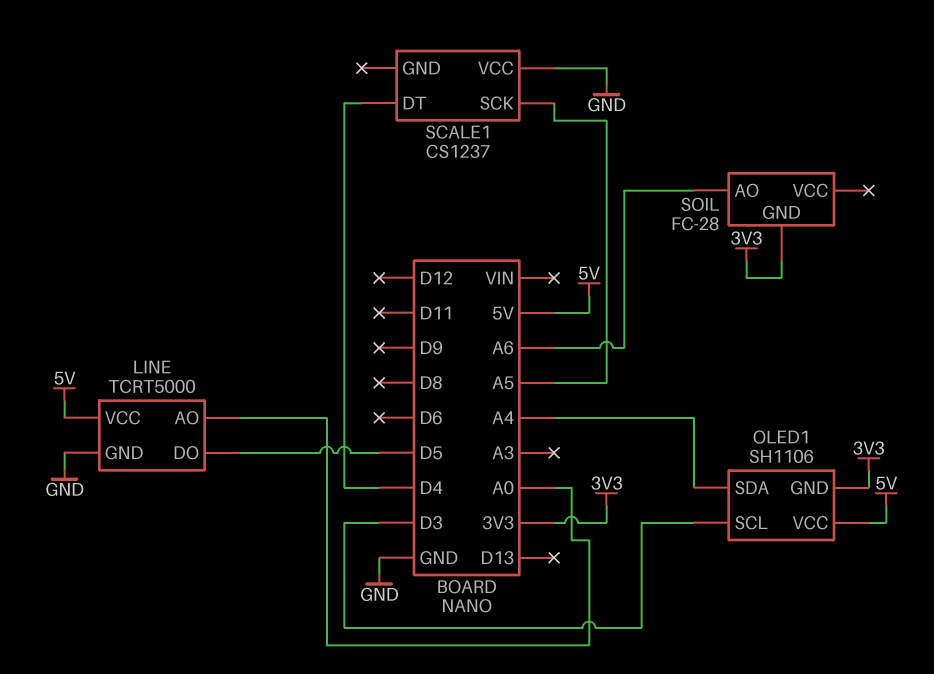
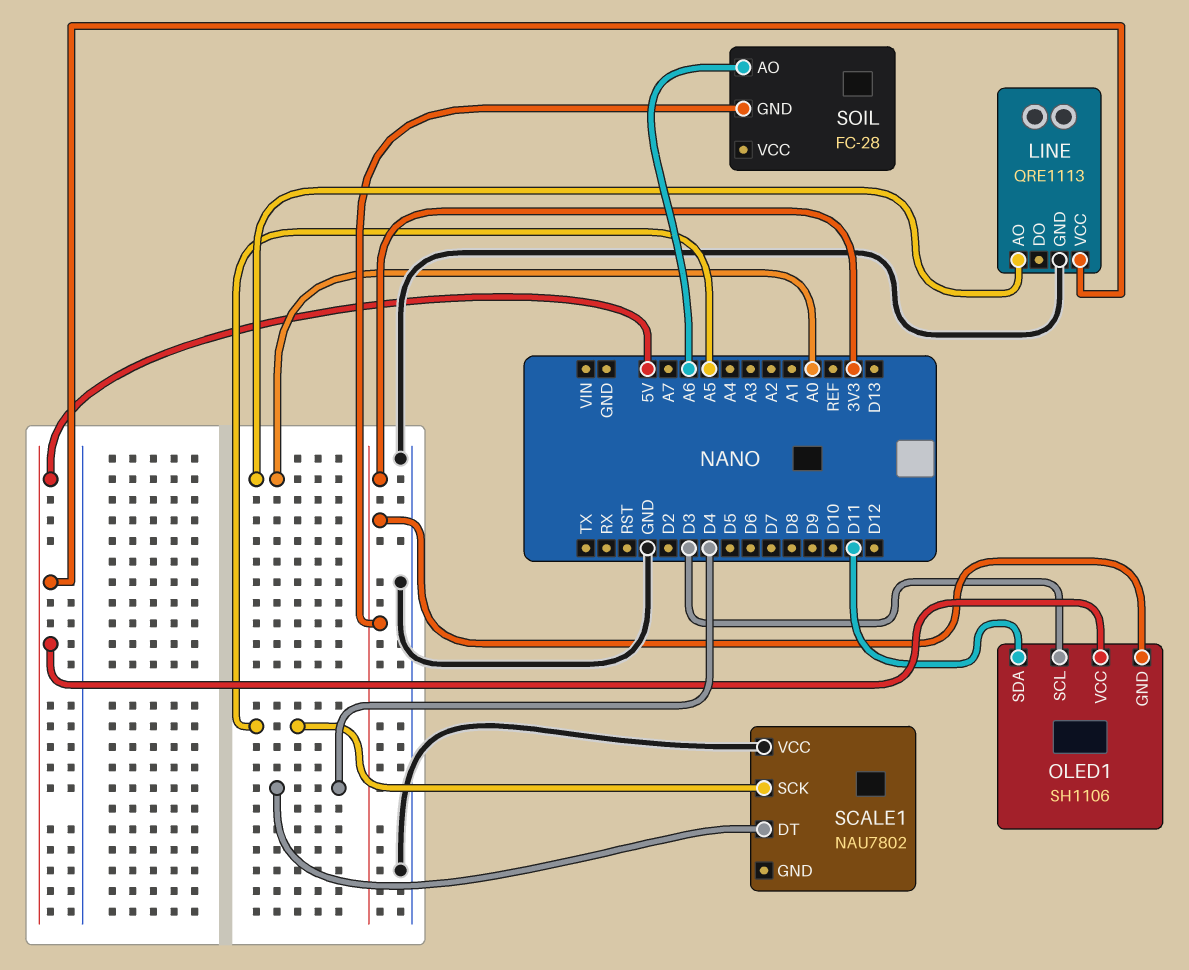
LINE: TCRT5000 -> QRE1113
LINE pin DO: D5 -> none
OLED1 pin SDA: A4 -> D11
SCALE1: CS1237 -> NAU7802

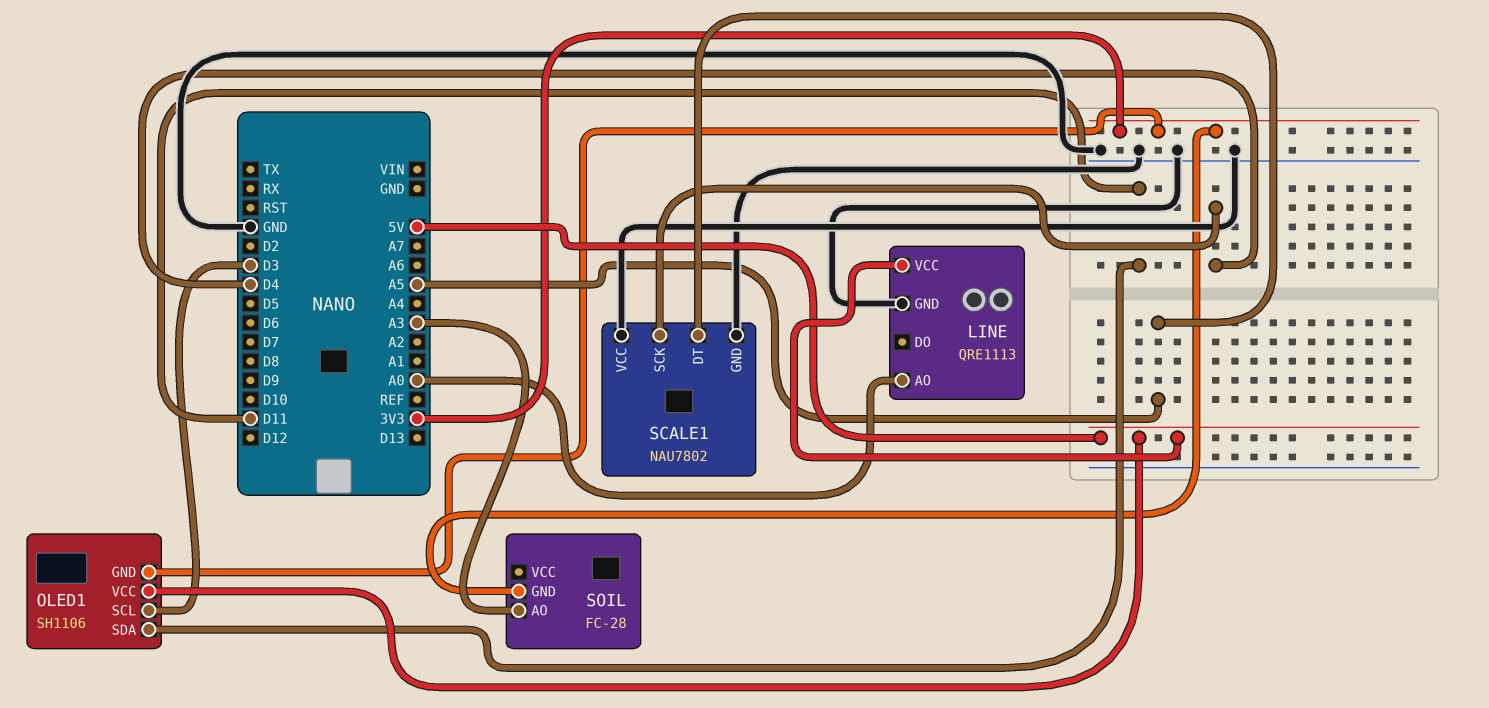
SCALE1 pin DT: D4 -> A5
SCALE1 pin GND: none -> GND
SCALE1 pin SCK: A5 -> D4
SOIL pin AO: A6 -> A3

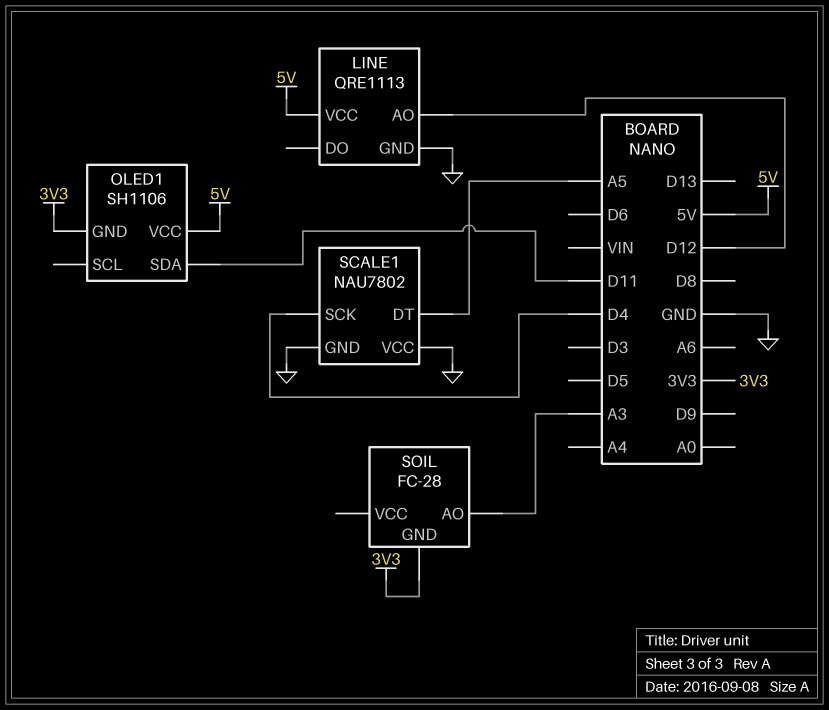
LINE pin AO: A0 -> D12
OLED1 pin SCL: D3 -> none

